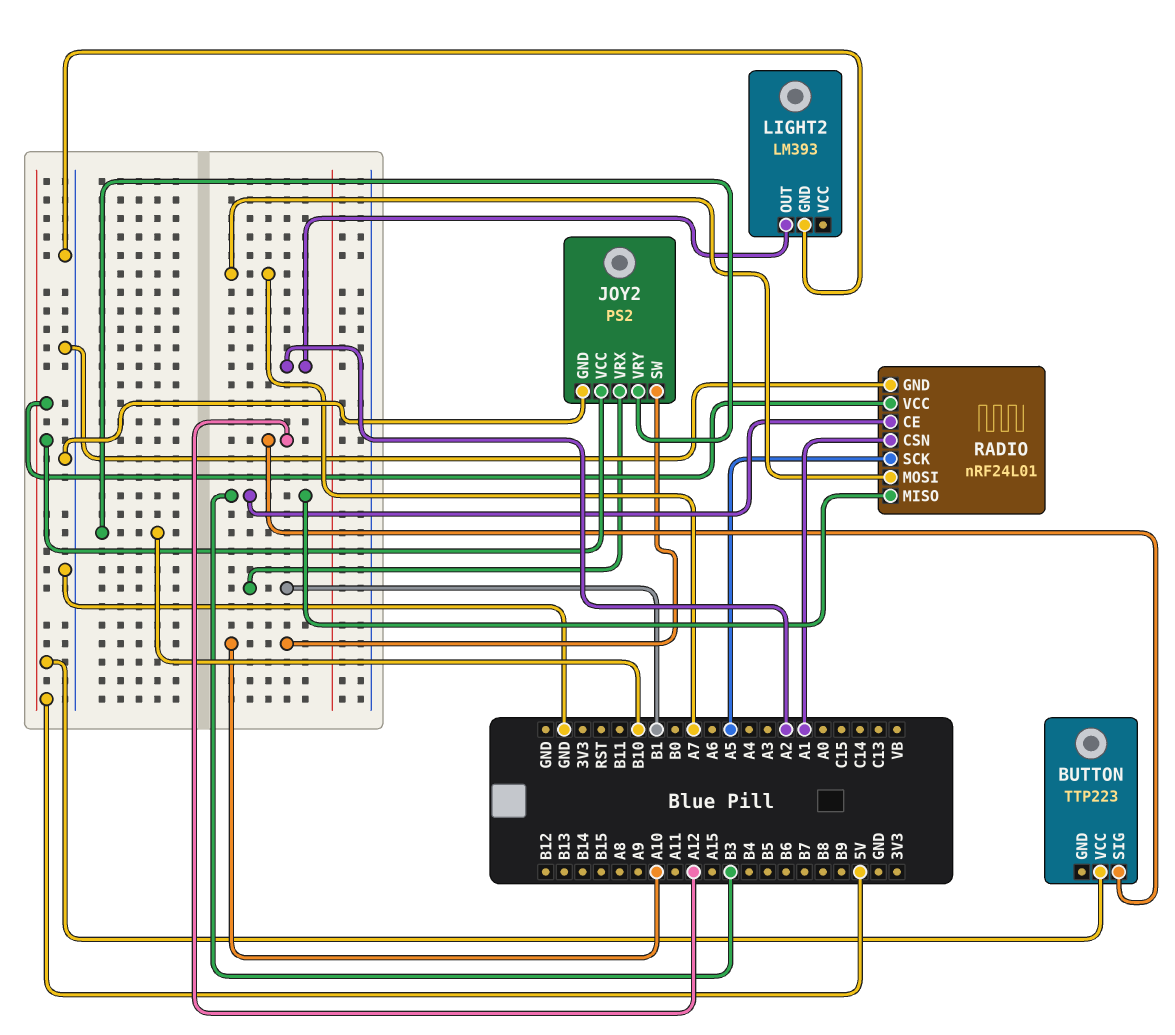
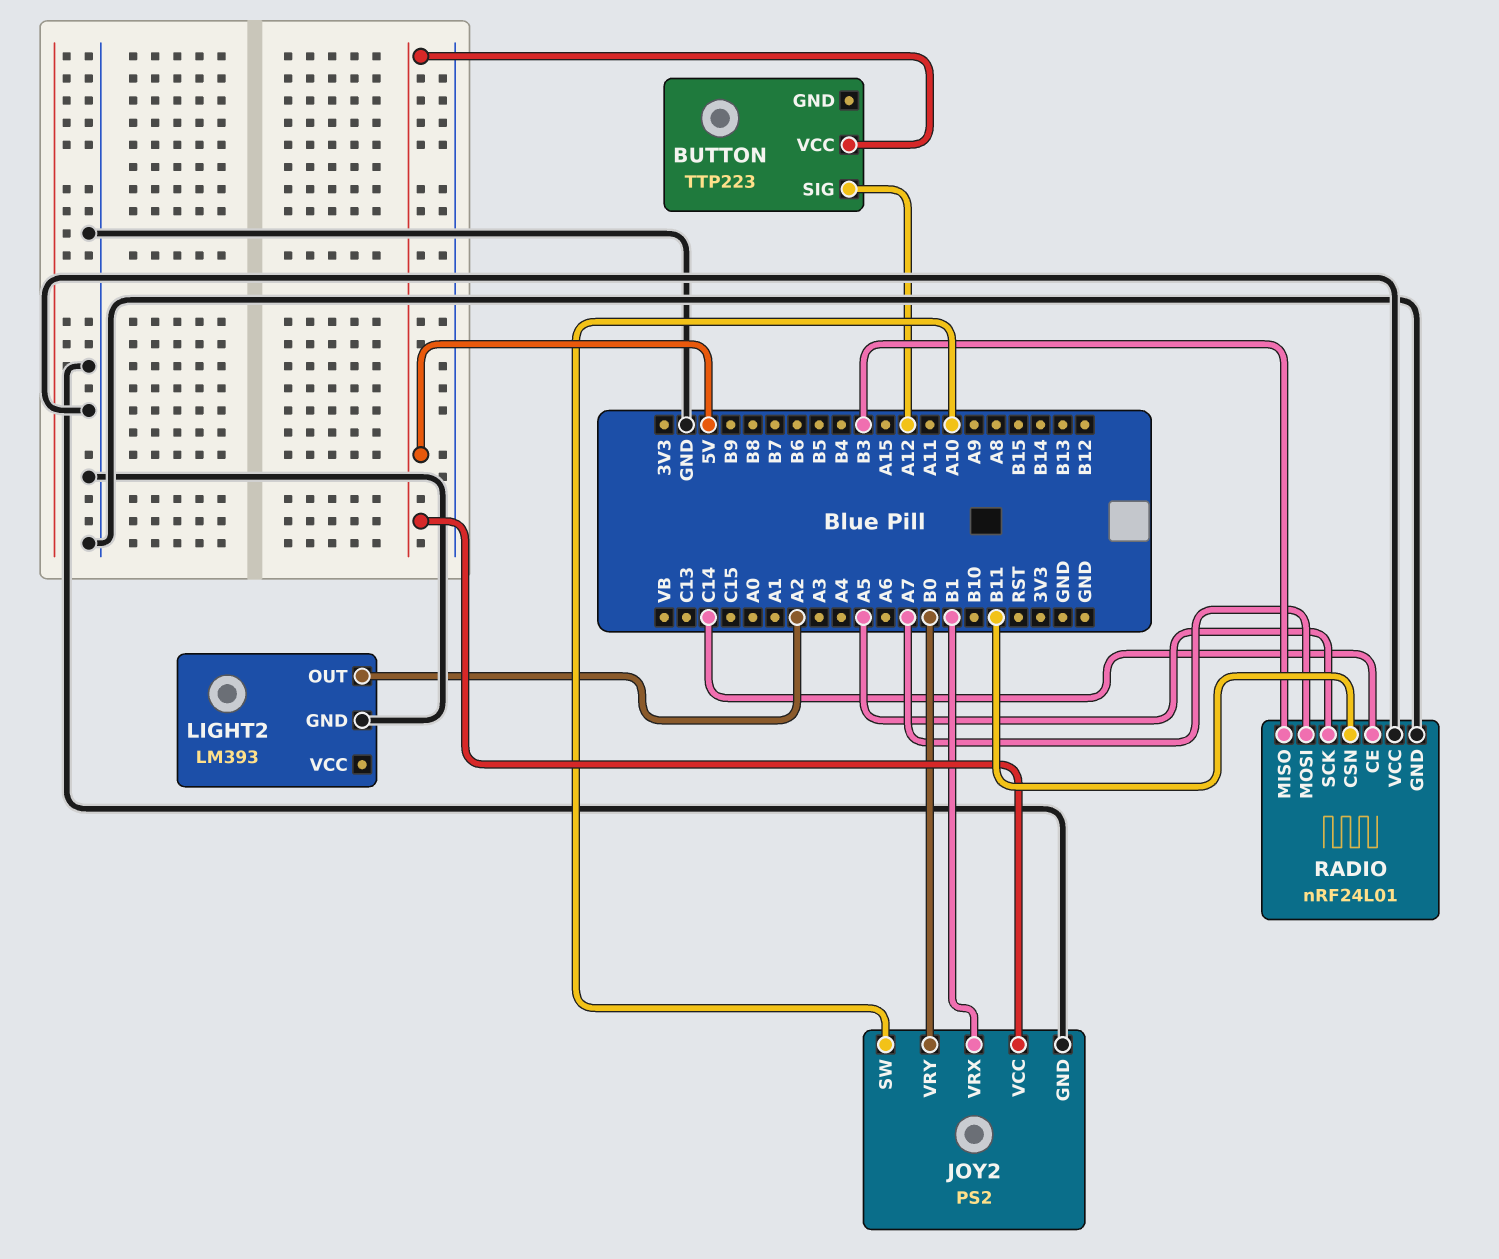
JOY2 pin VRY: B10 -> B0
RADIO pin CE: B3 -> C14
RADIO pin CSN: A1 -> B11
RADIO pin VCC: 5V -> GND

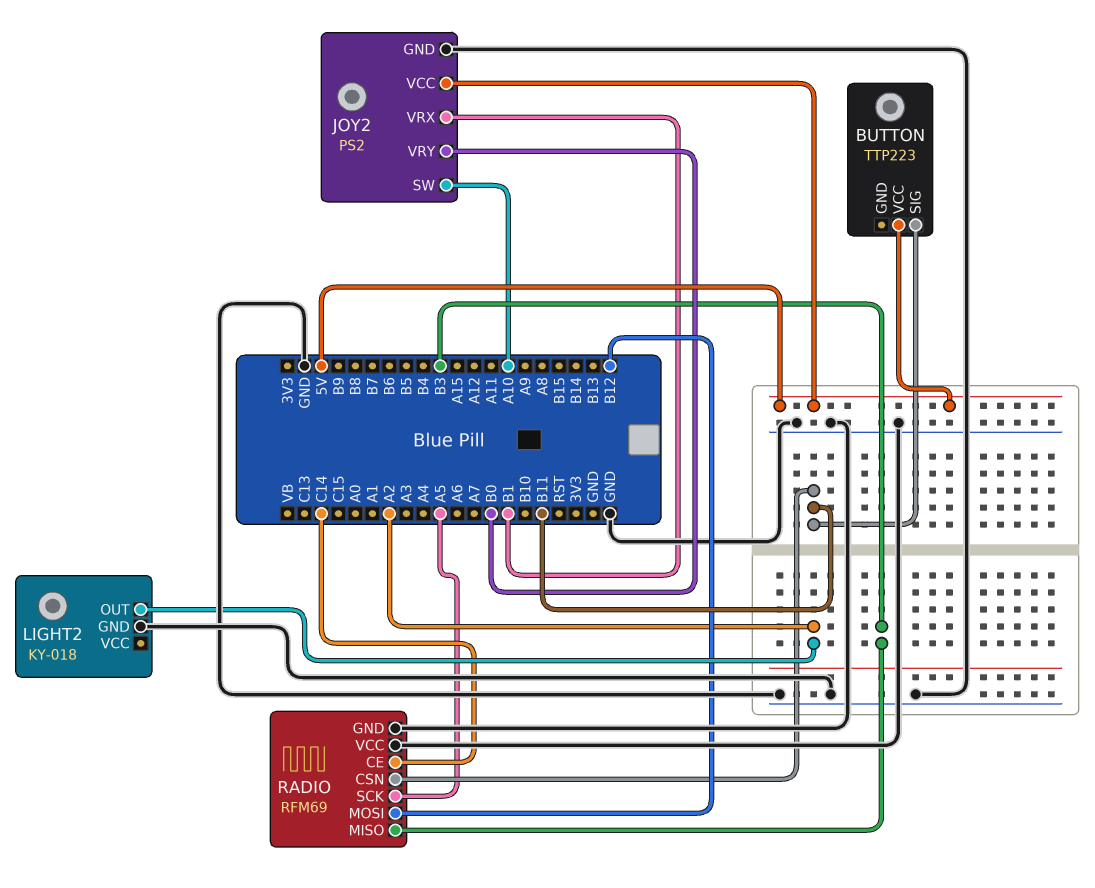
BUTTON pin SIG: A12 -> B11
LIGHT2: LM393 -> KY-018
RADIO: nRF24L01 -> RFM69
RADIO pin MOSI: A7 -> B12

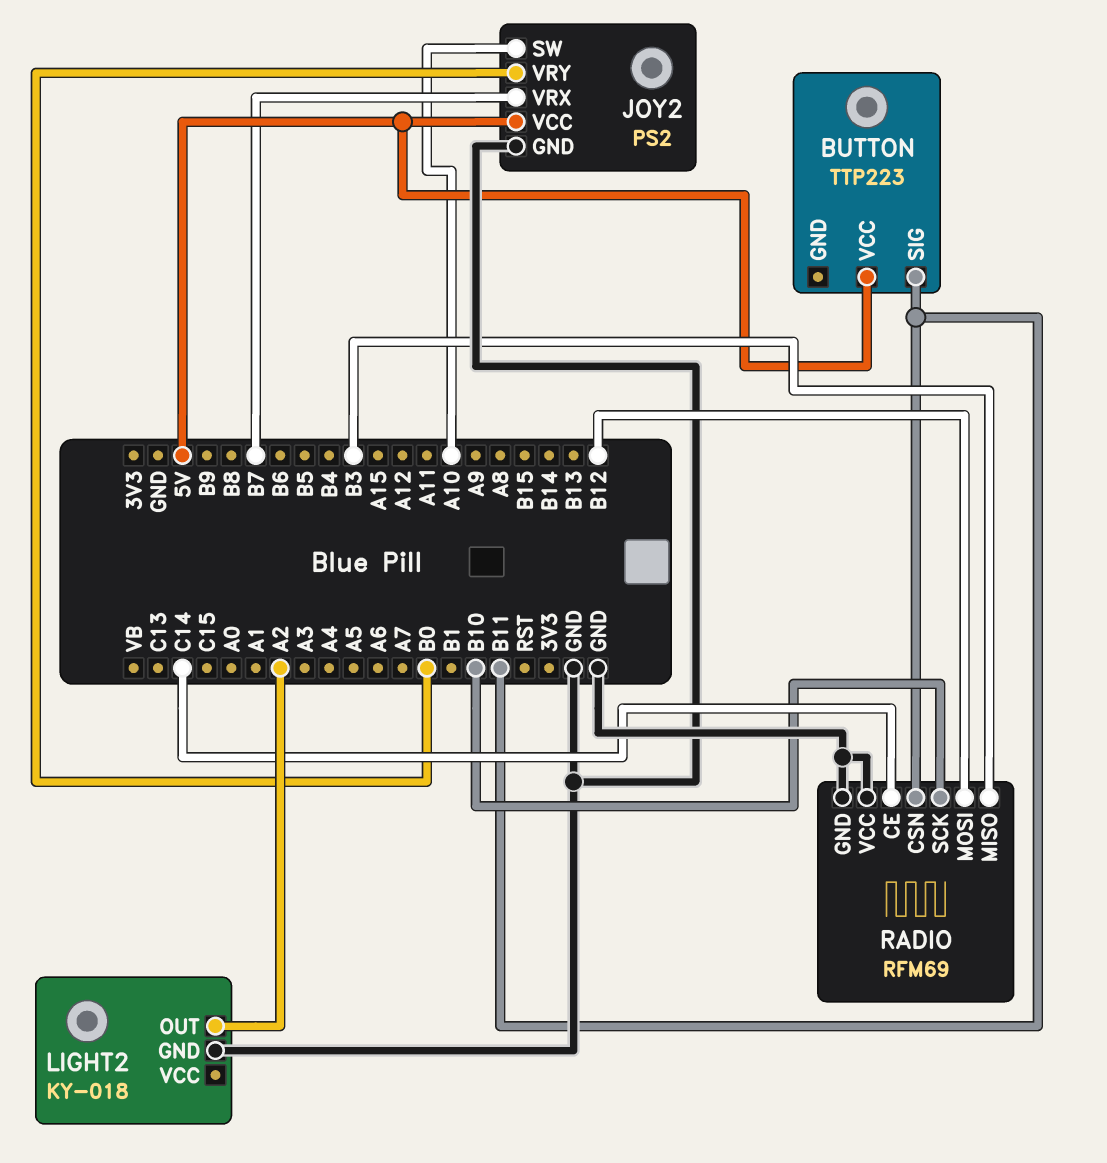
JOY2 pin VRX: B1 -> B7
RADIO pin SCK: A5 -> B10

